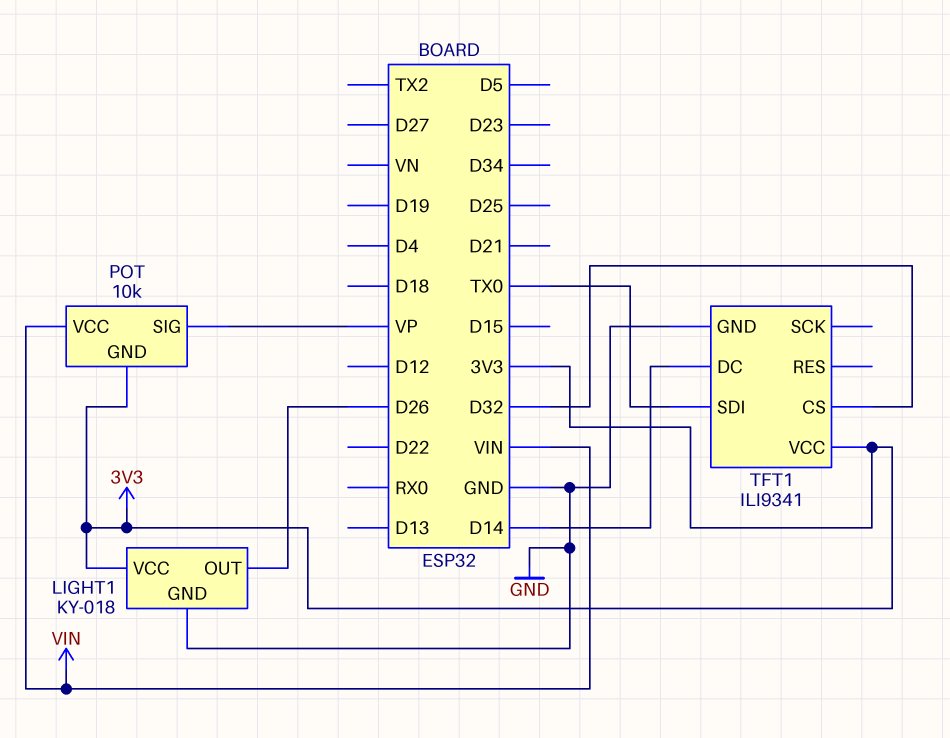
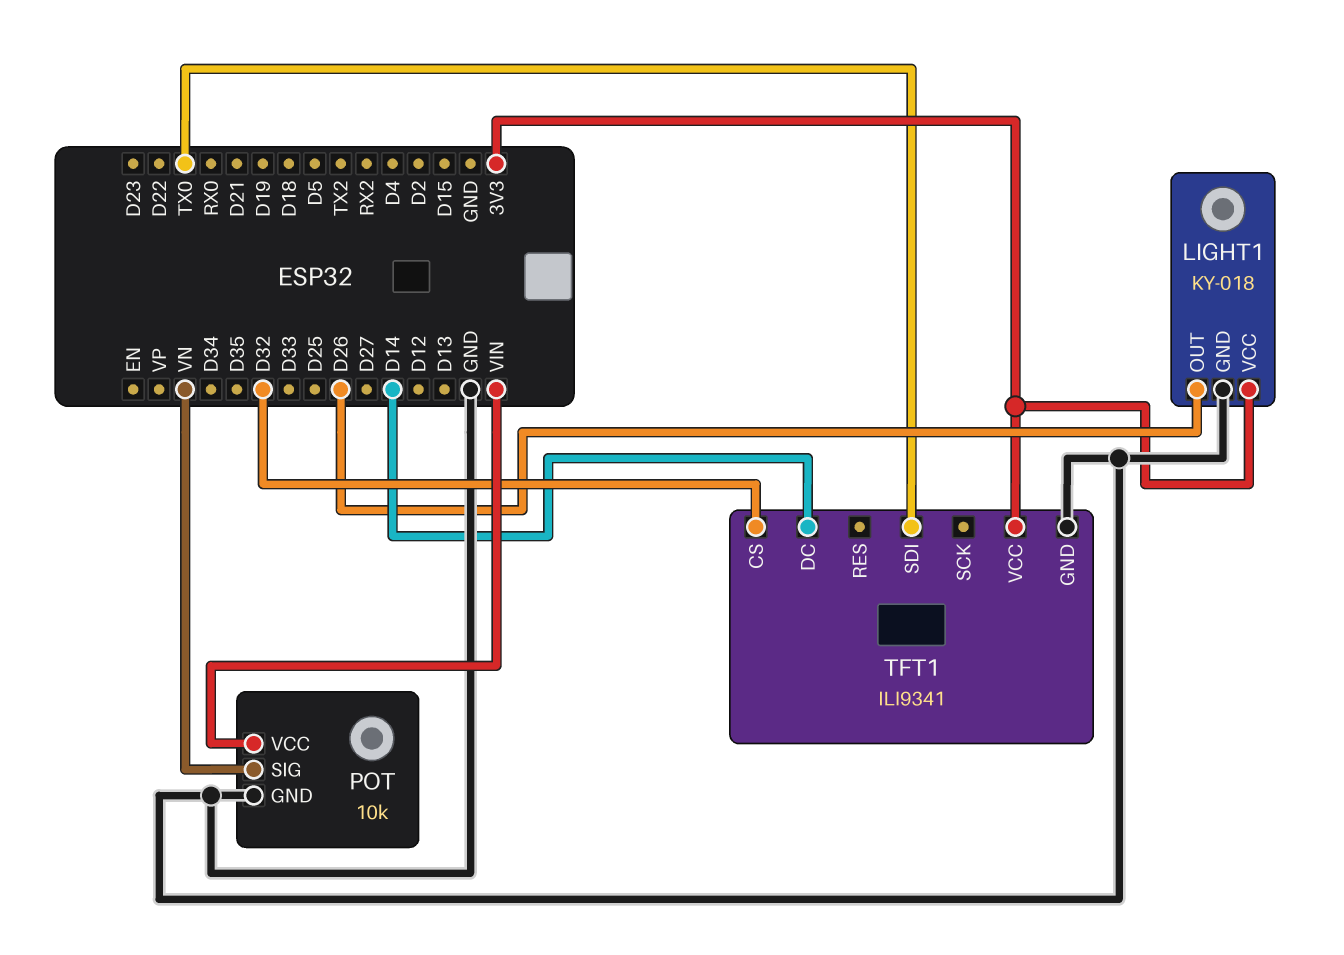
POT pin GND: 3V3 -> GND
POT pin SIG: VP -> VN

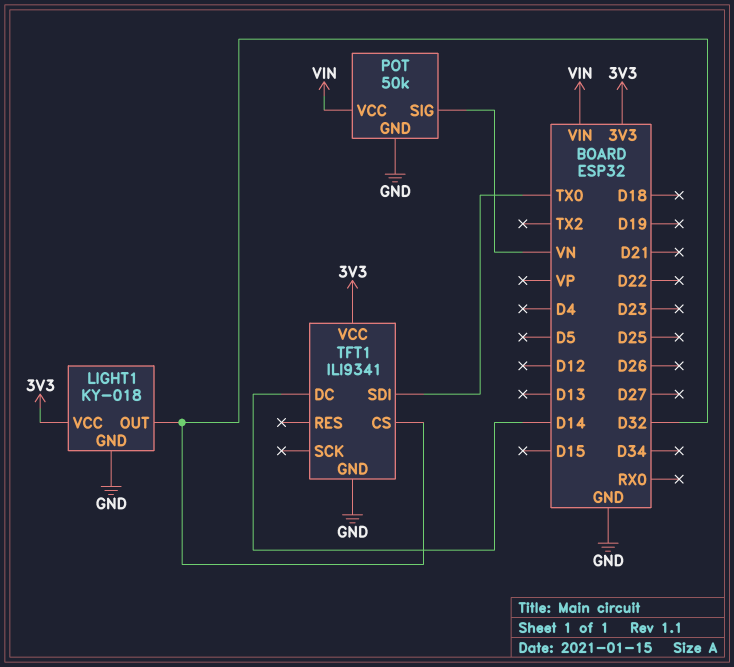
LIGHT1 pin OUT: D26 -> D32
POT: 10k -> 50k

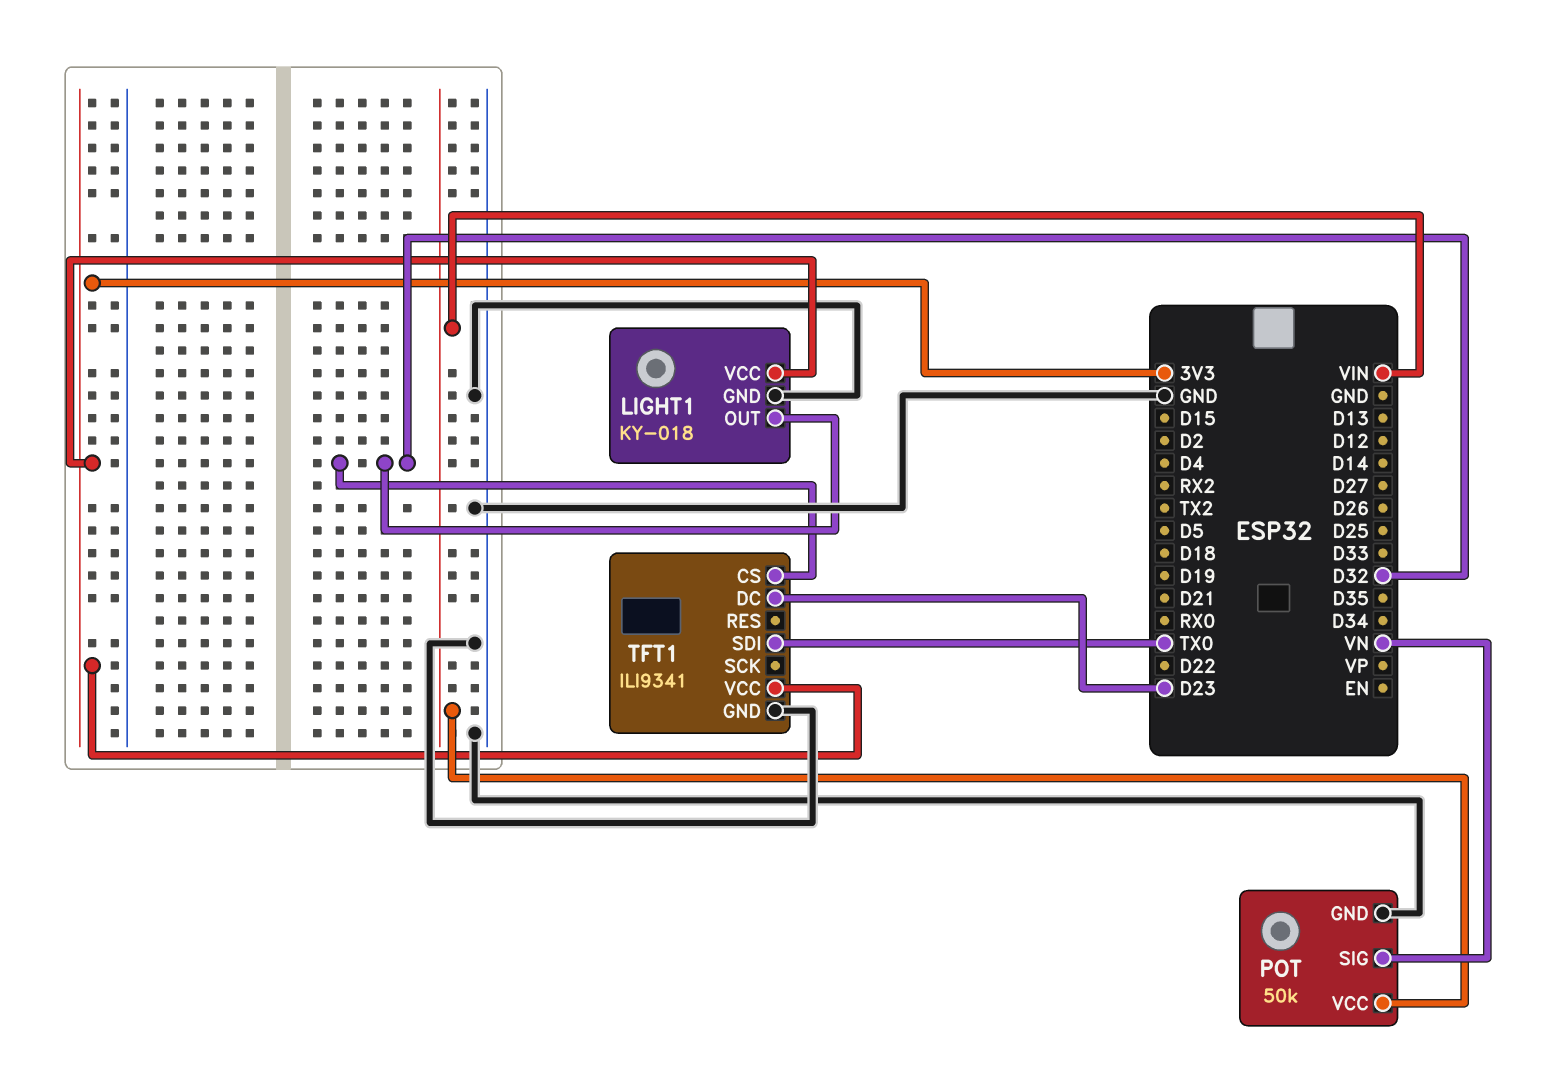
TFT1 pin DC: D14 -> D23

